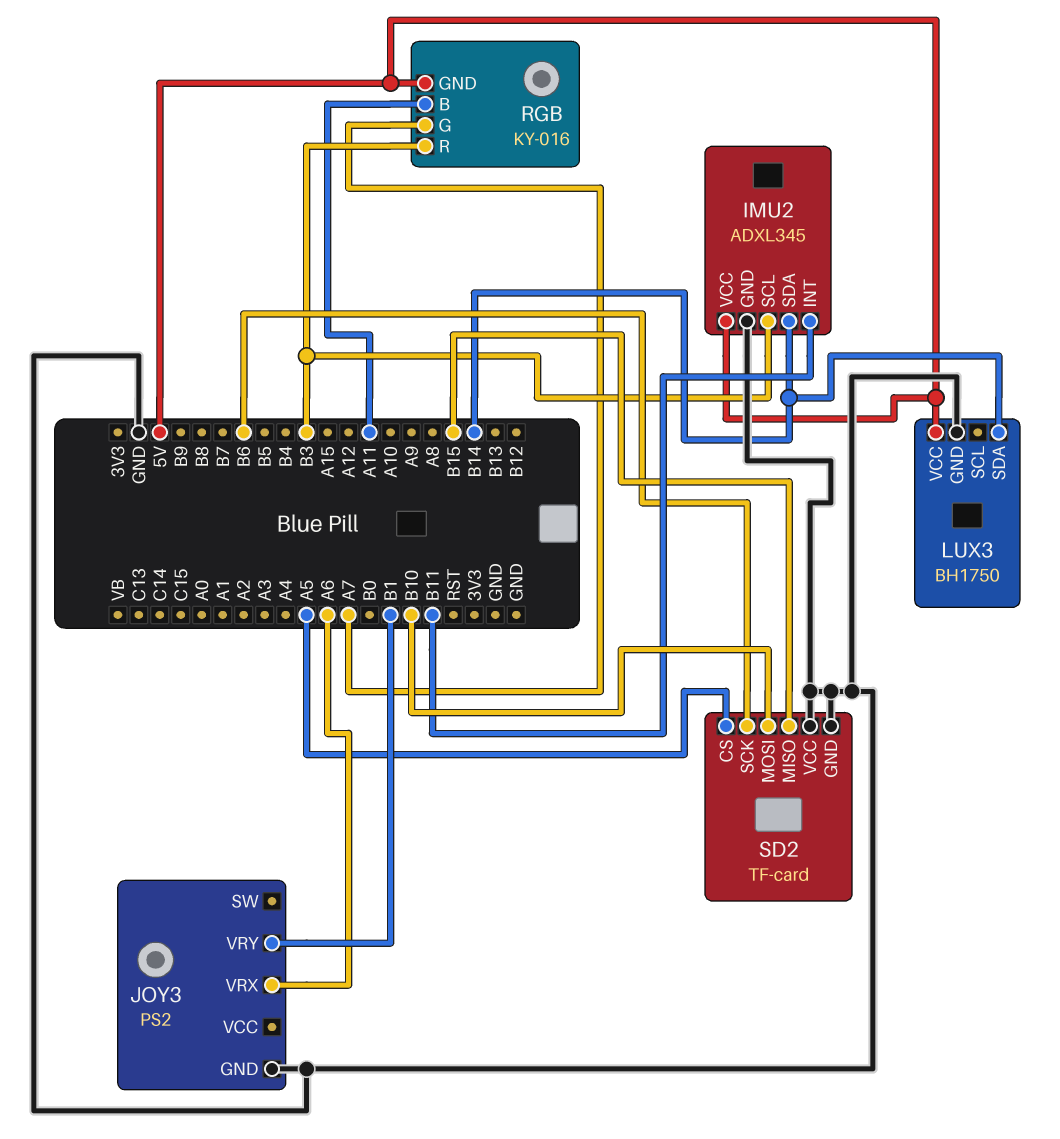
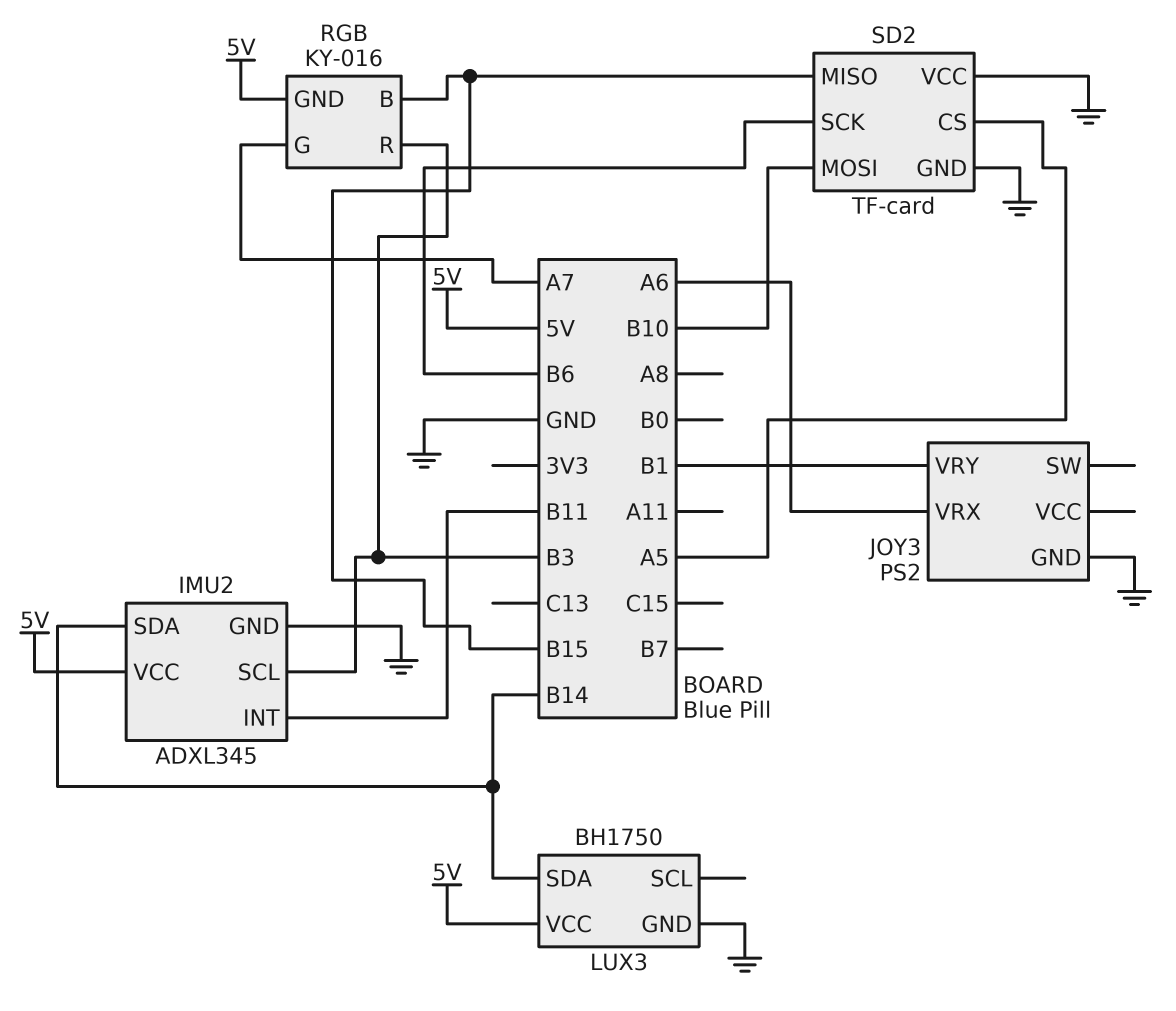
RGB pin B: A11 -> B15

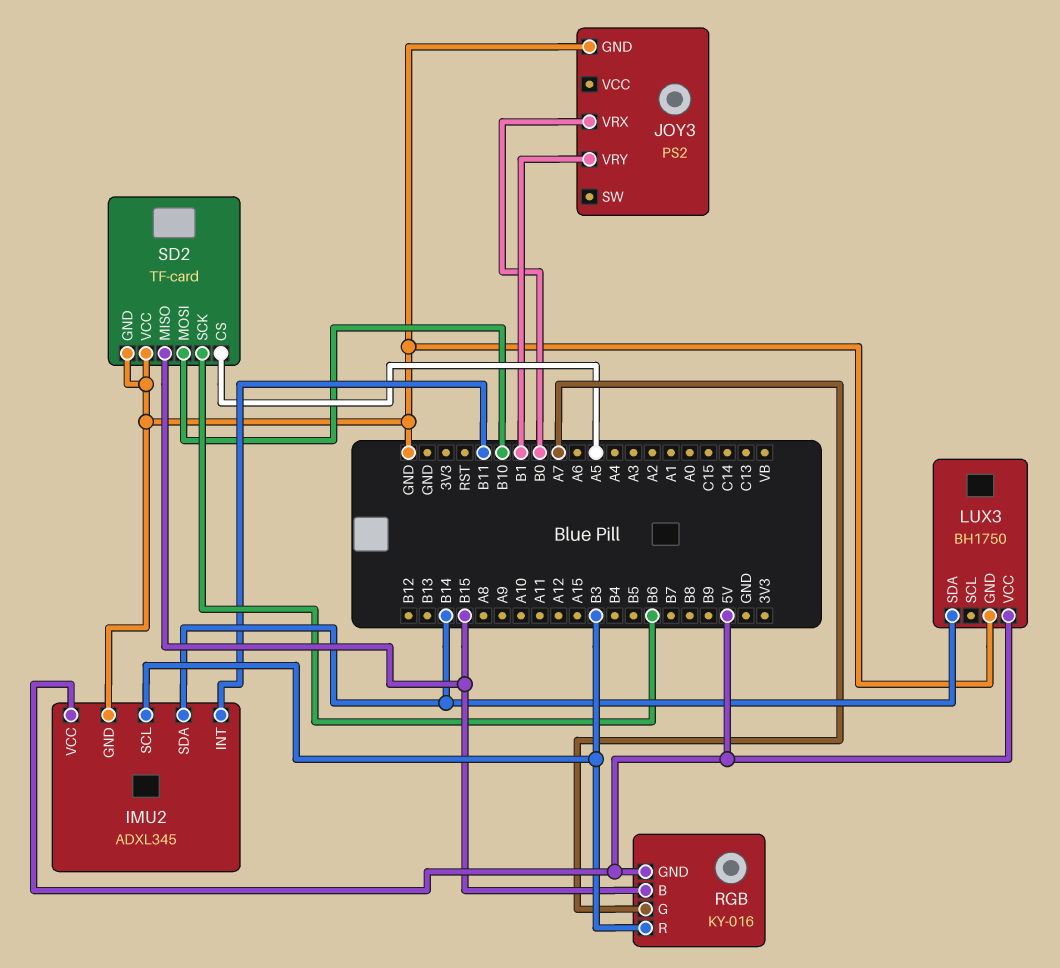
JOY3 pin VRX: A6 -> B0

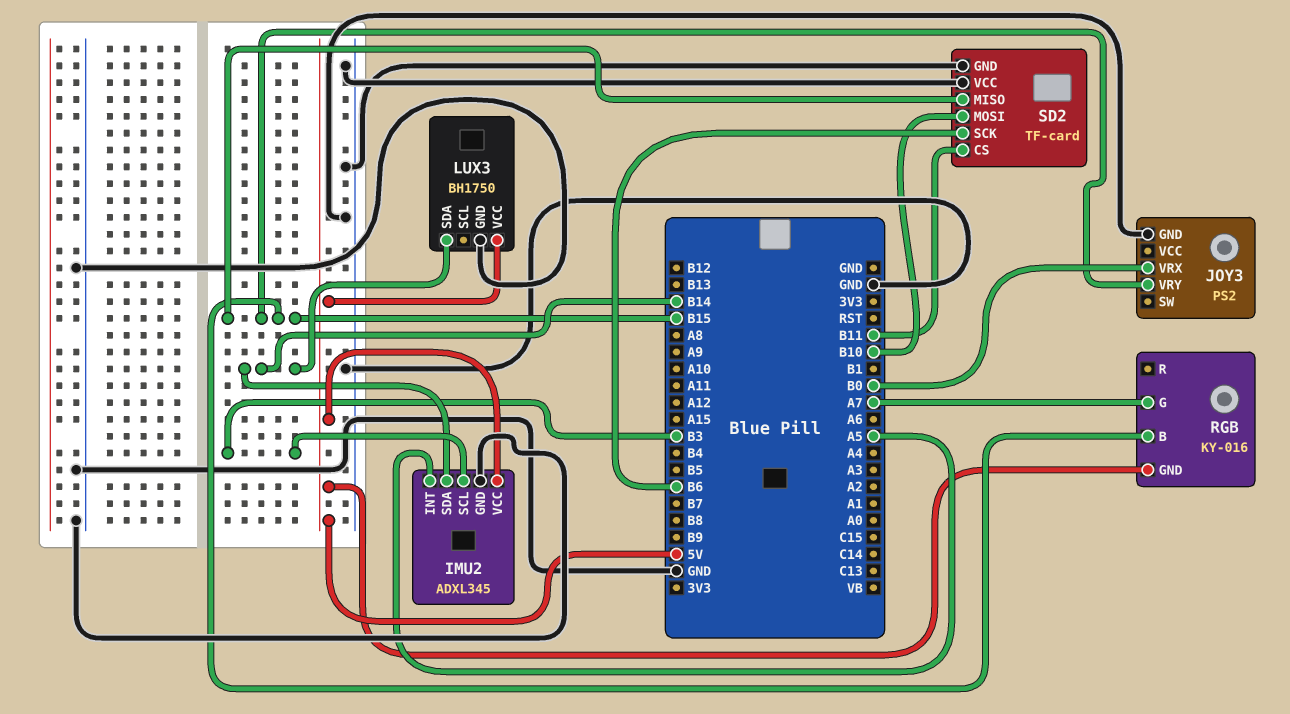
IMU2 pin INT: B11 -> A5
JOY3 pin VRY: B1 -> B15
RGB pin R: B3 -> none
SD2 pin CS: A5 -> B11

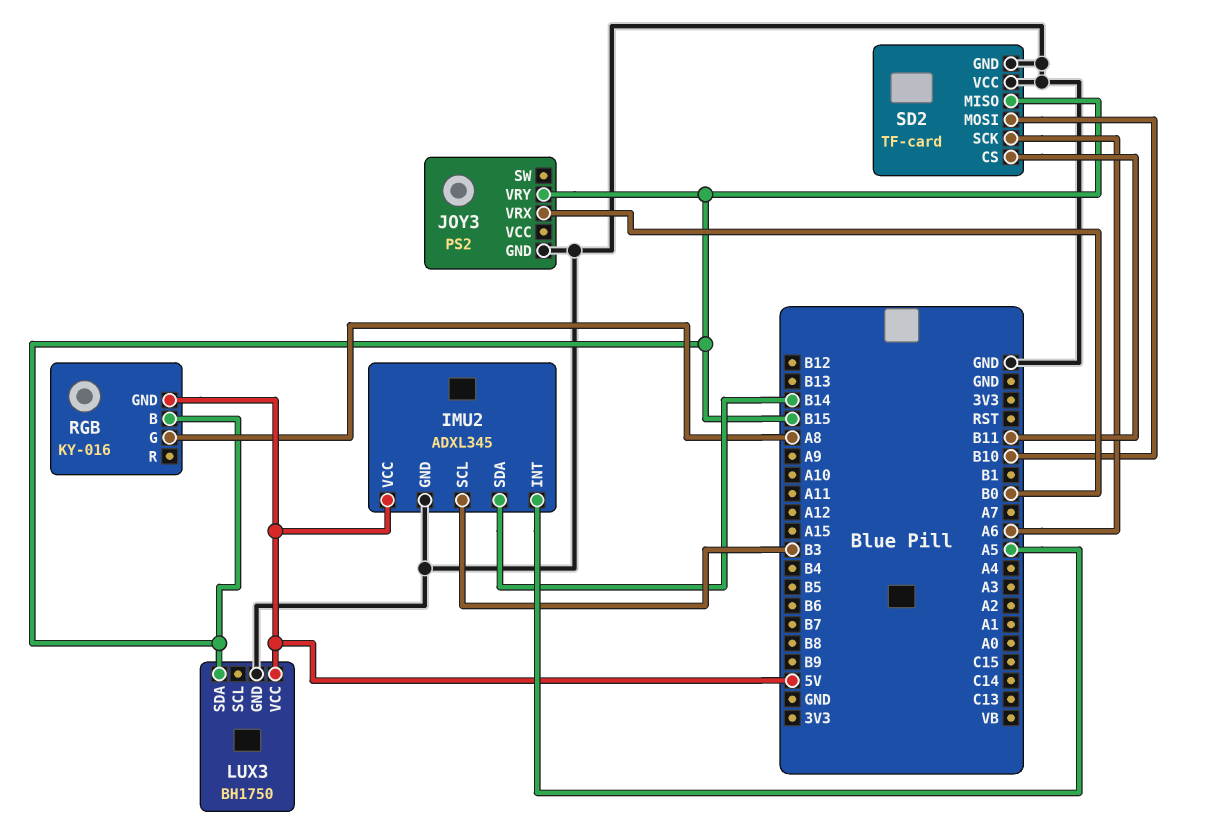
LUX3 pin SDA: B14 -> B15
RGB pin G: A7 -> A8
SD2 pin SCK: B6 -> A6

